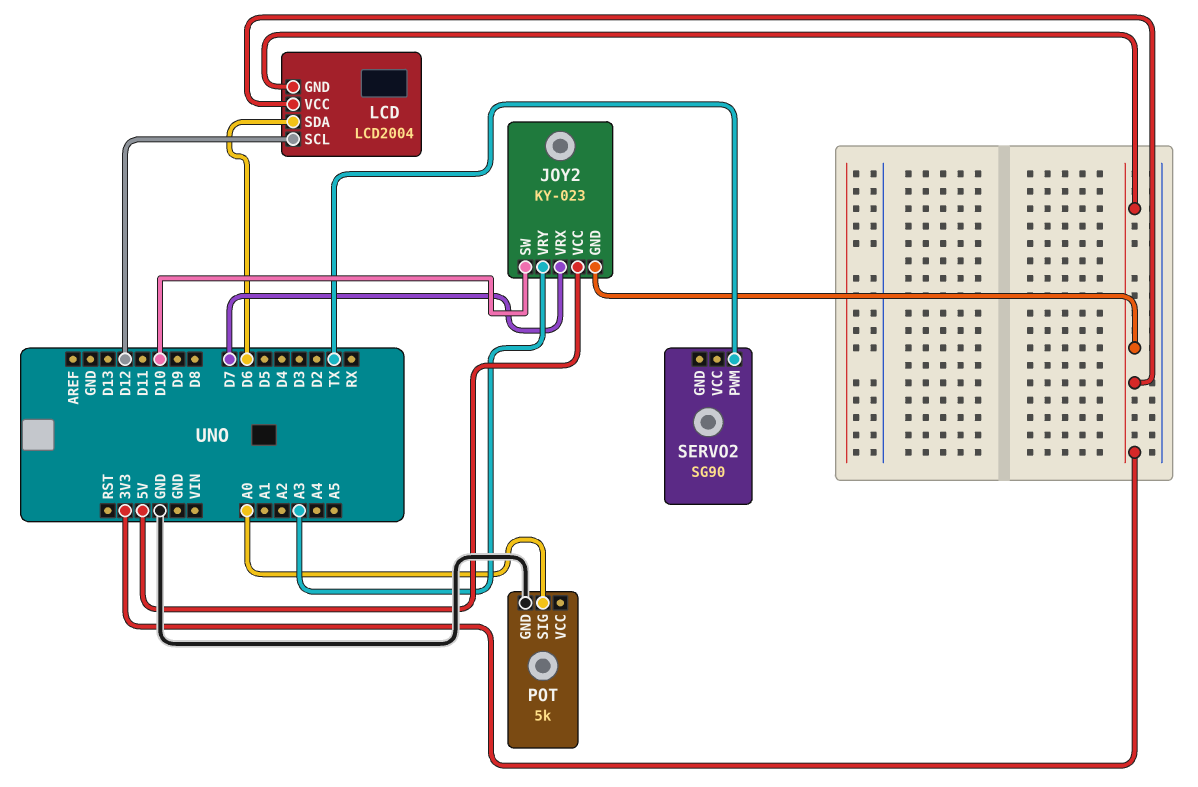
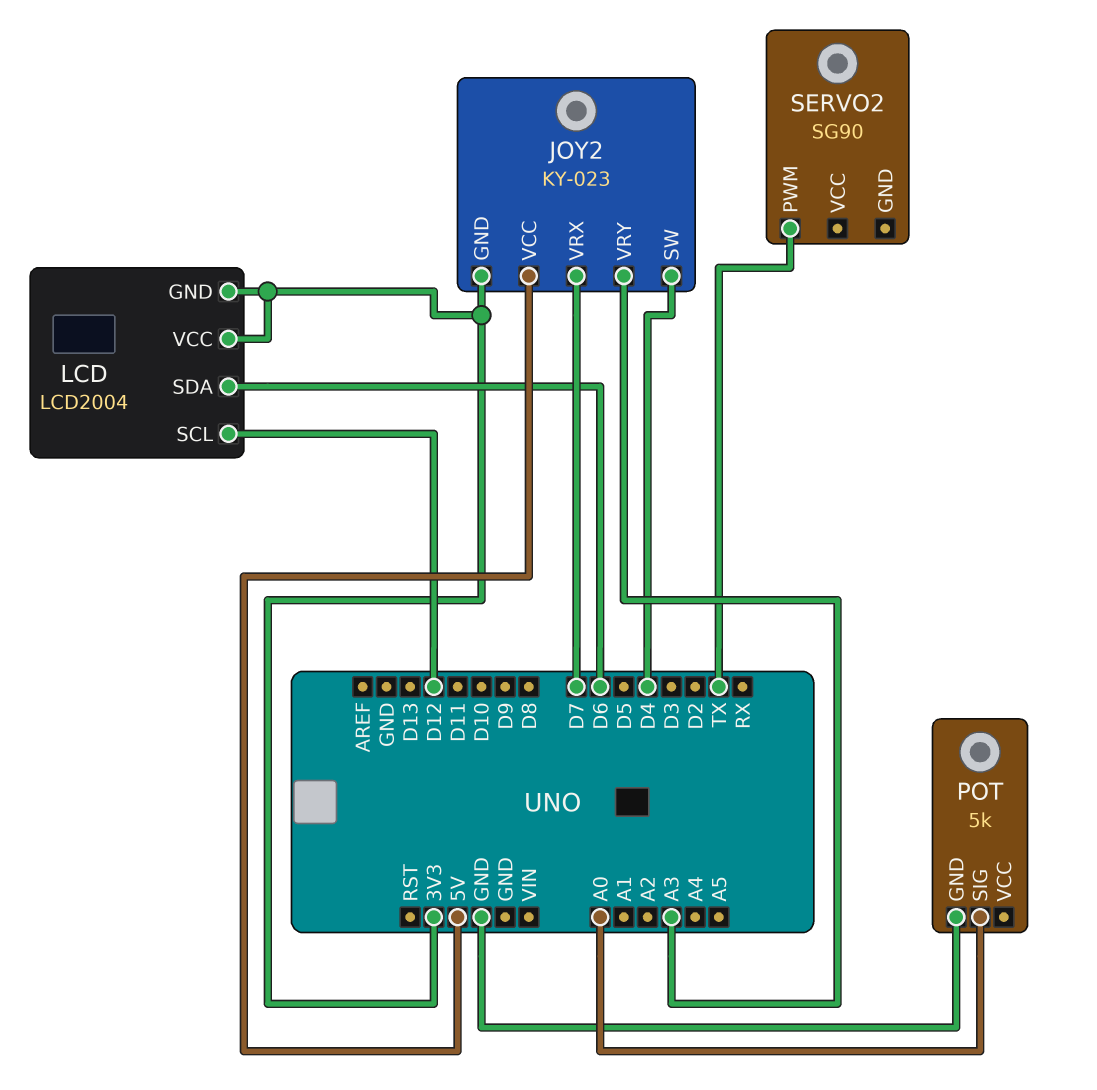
JOY2 pin SW: D10 -> D4

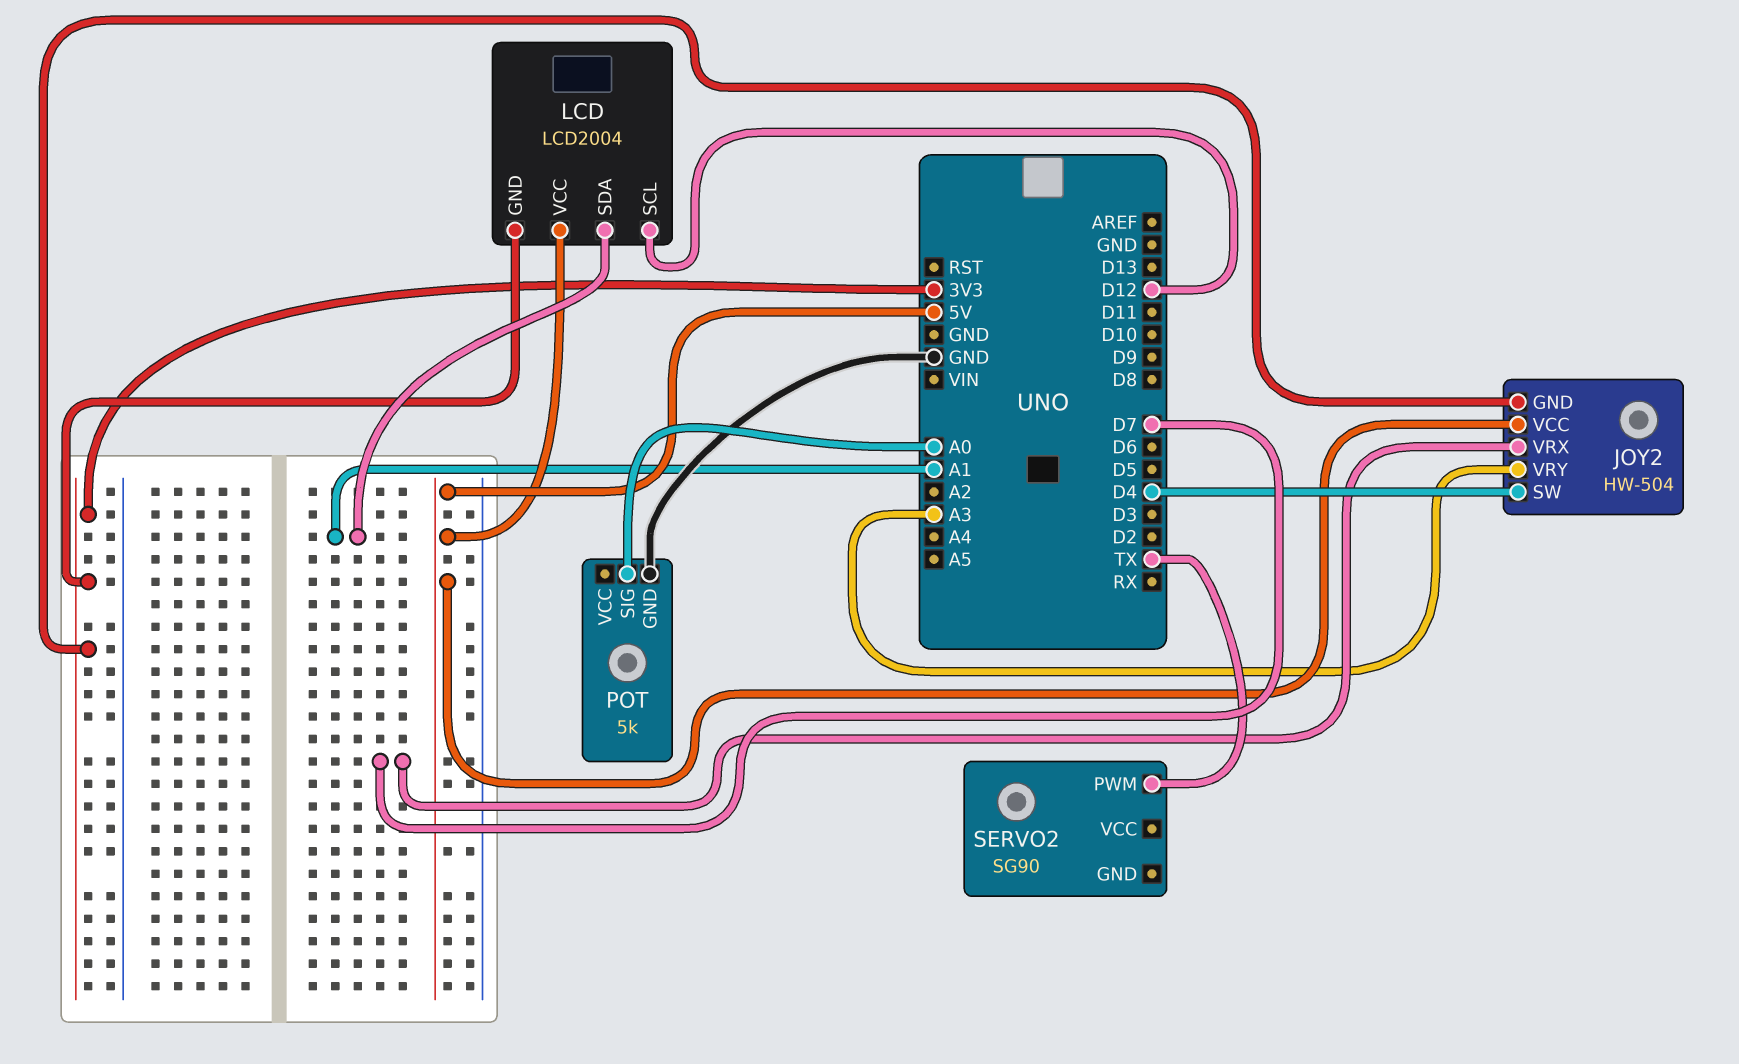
JOY2: KY-023 -> HW-504
LCD pin SDA: D6 -> A1
LCD pin VCC: 3V3 -> 5V

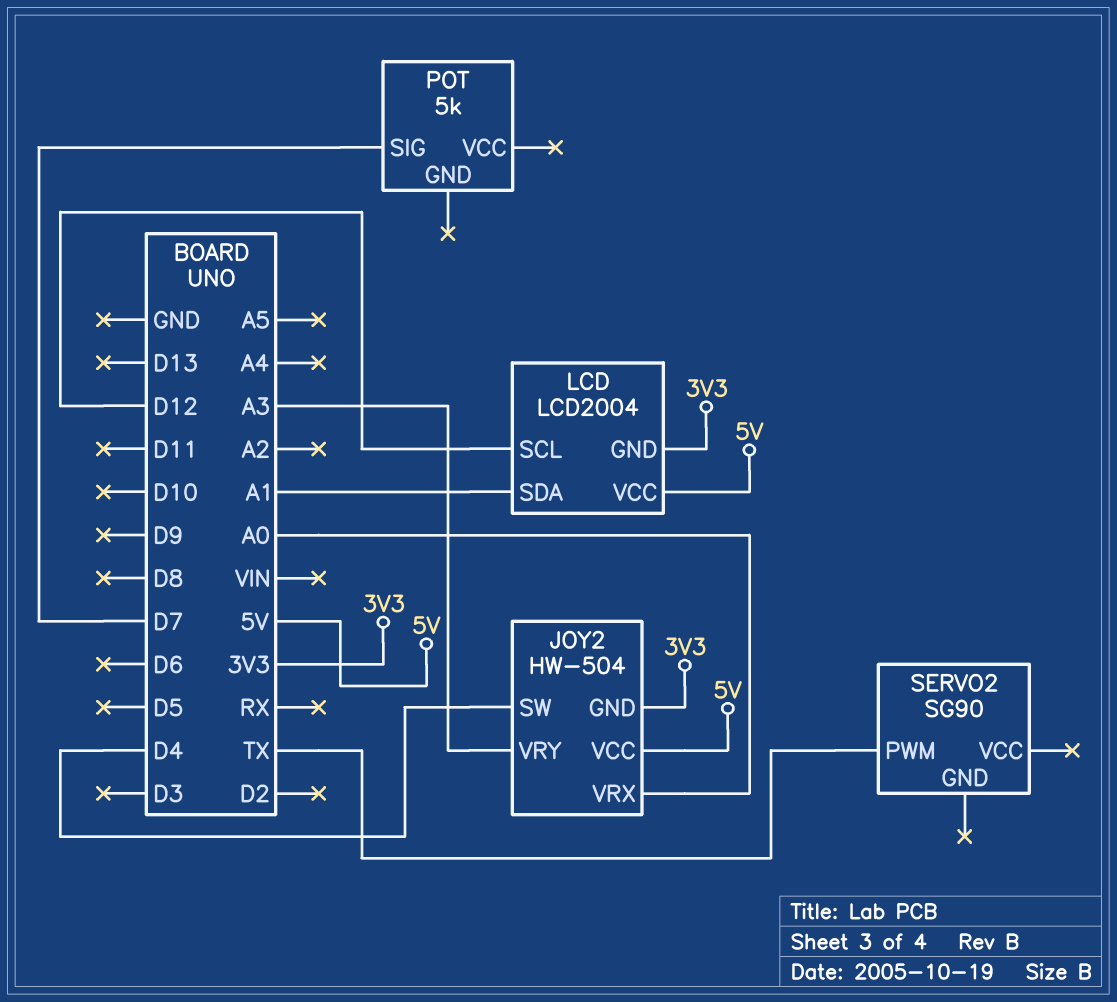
JOY2 pin VRX: D7 -> A0
POT pin GND: GND -> none
POT pin SIG: A0 -> D7

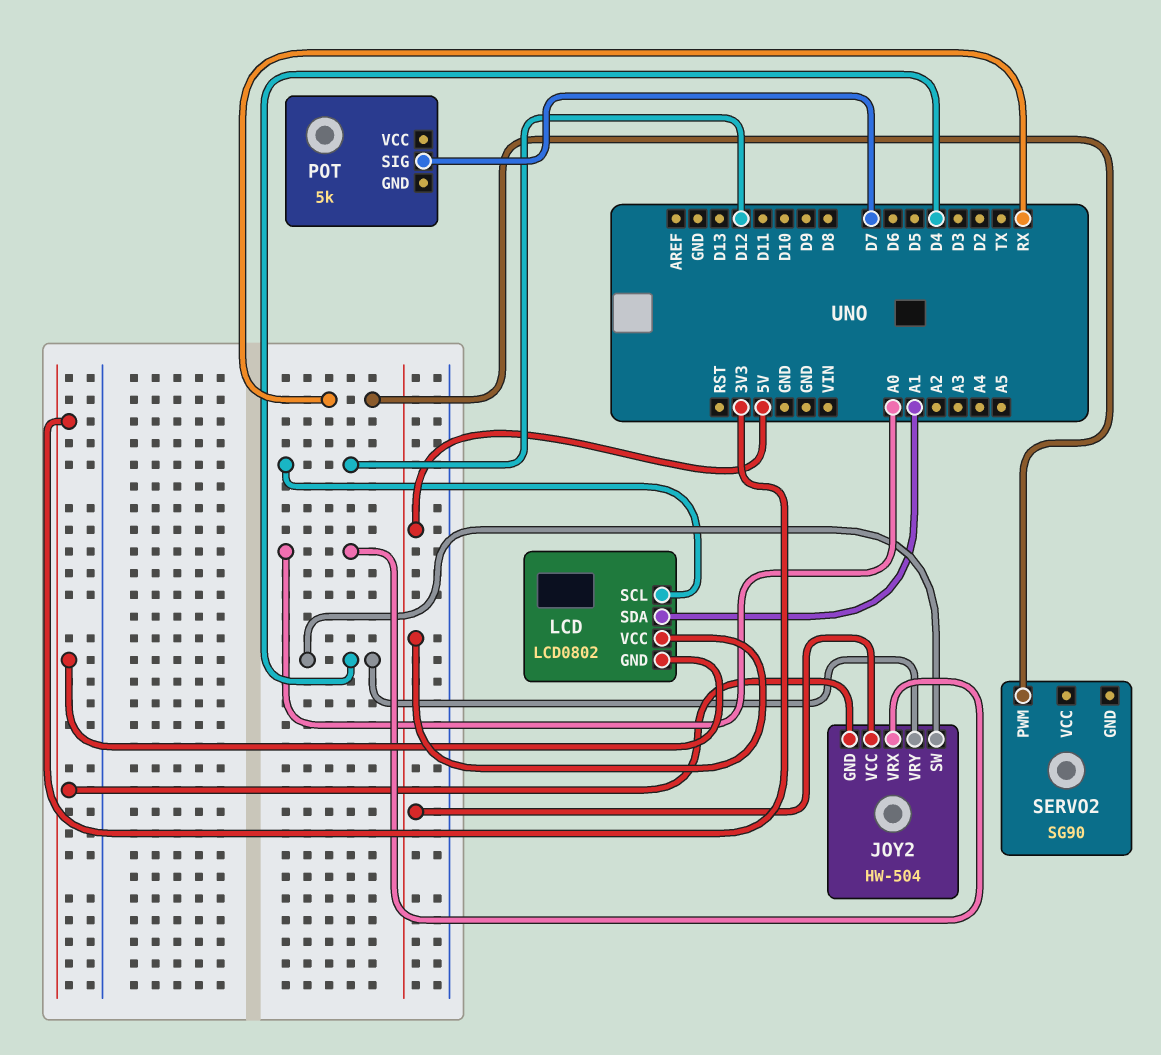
JOY2 pin VRY: A3 -> D4
LCD: LCD2004 -> LCD0802
SERVO2 pin PWM: TX -> RX

